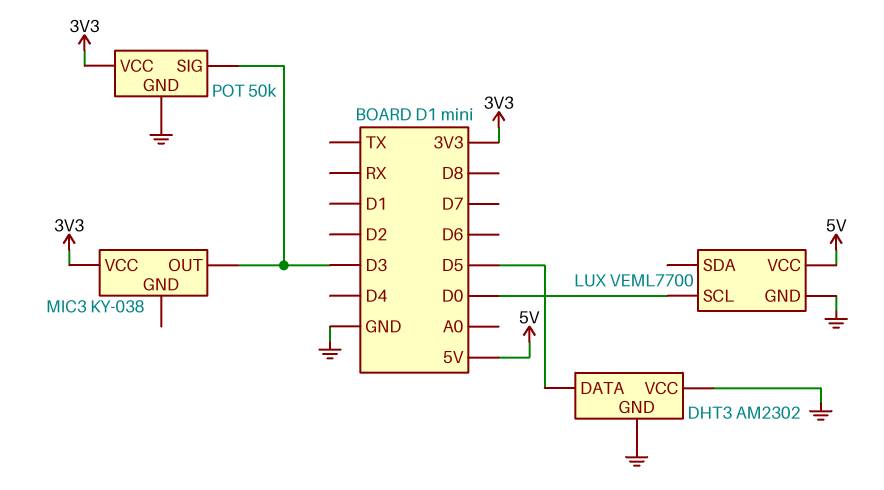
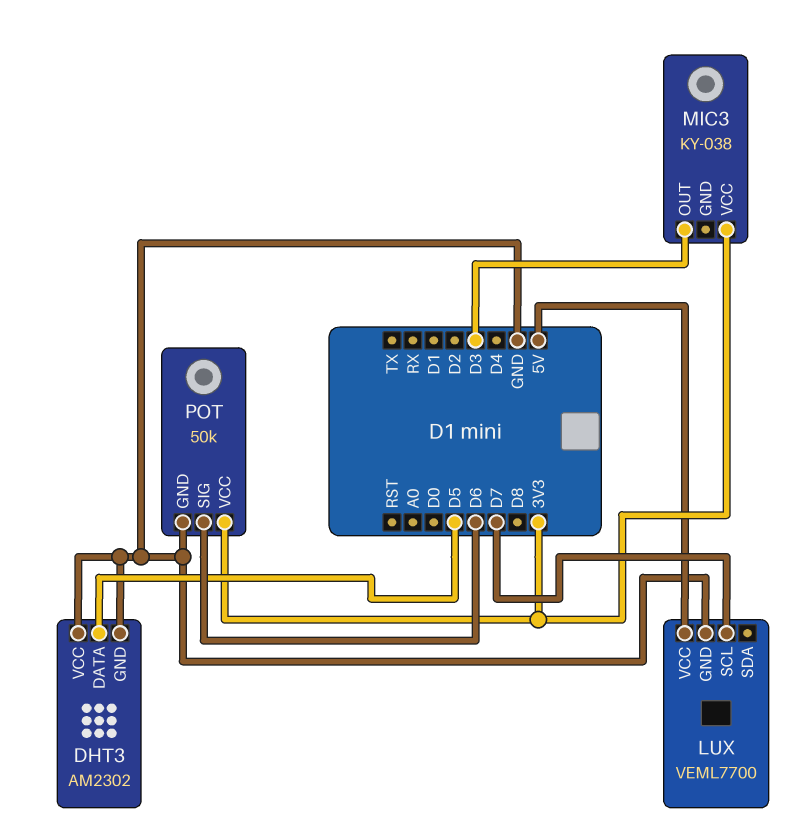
LUX pin SCL: D0 -> D7
POT pin SIG: D3 -> D6

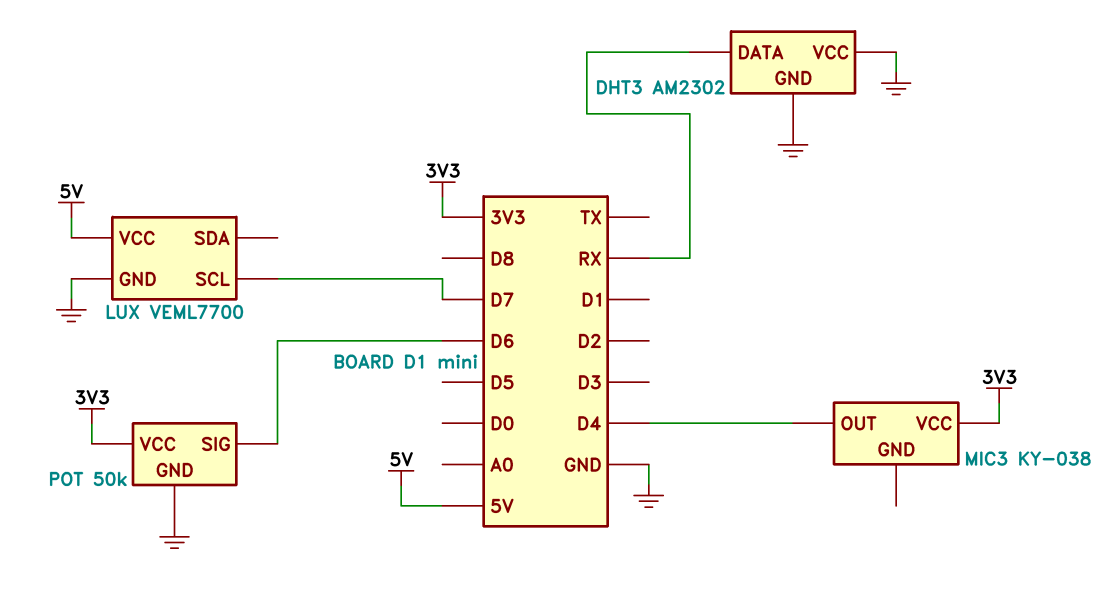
DHT3 pin DATA: D5 -> RX
MIC3 pin OUT: D3 -> D4

